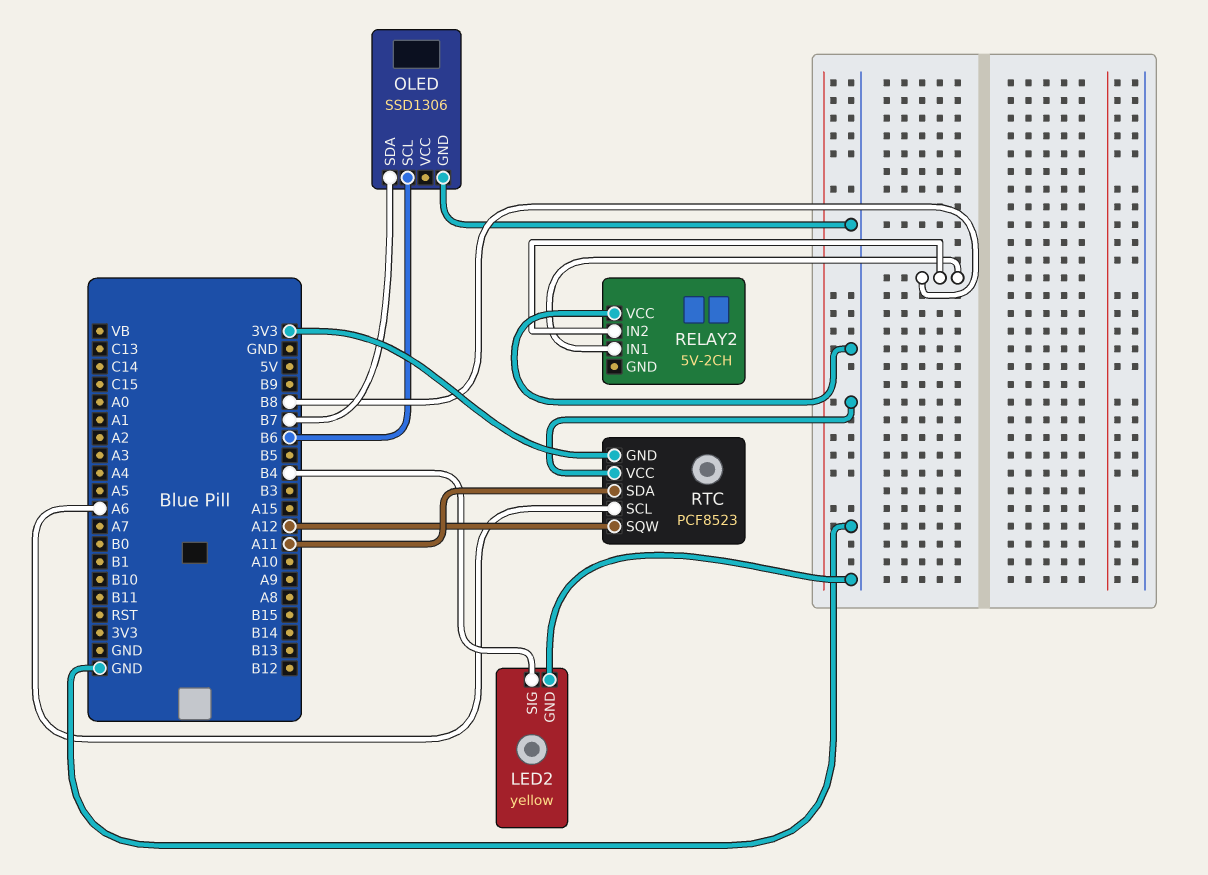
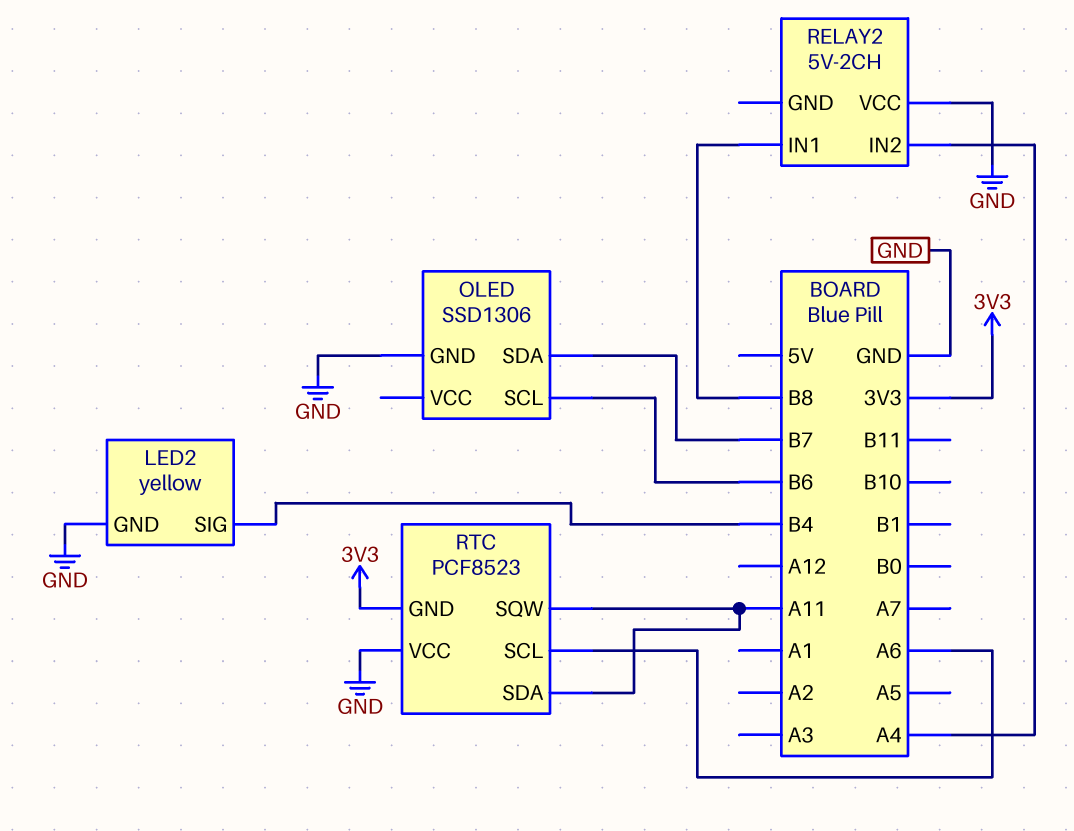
RELAY2 pin IN2: B8 -> A4
RTC pin SQW: A12 -> A11

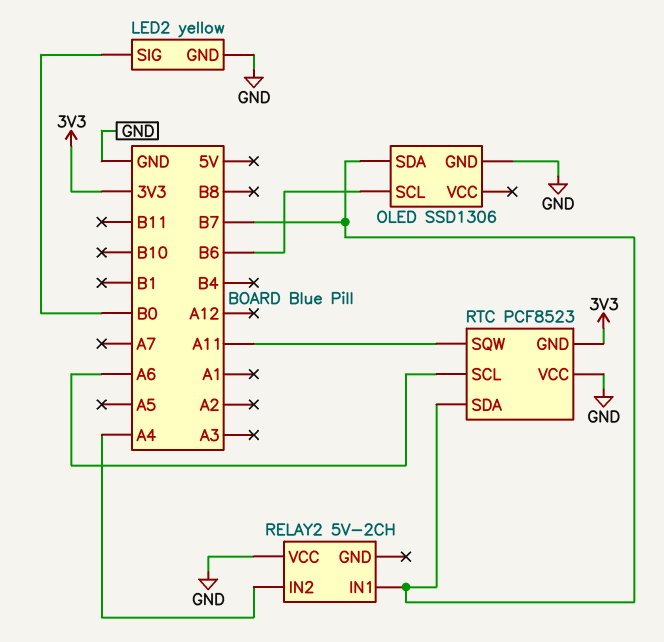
LED2 pin SIG: B4 -> B0
RELAY2 pin IN1: B8 -> B7
RTC pin SDA: A11 -> B7

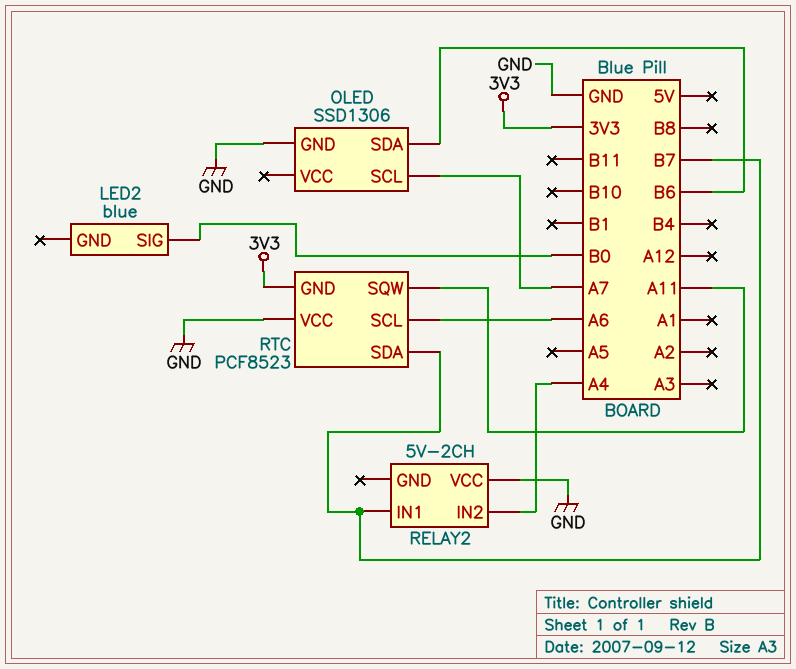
LED2: yellow -> blue
LED2 pin GND: GND -> none
OLED pin SCL: B6 -> A7
OLED pin SDA: B7 -> B6

